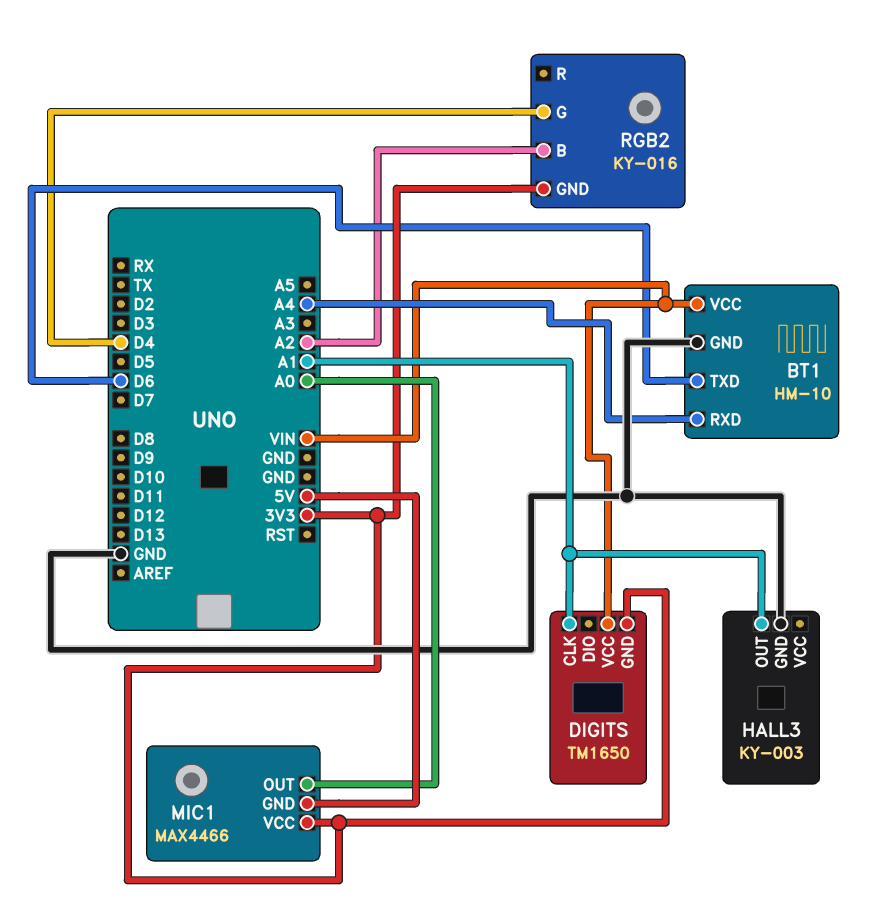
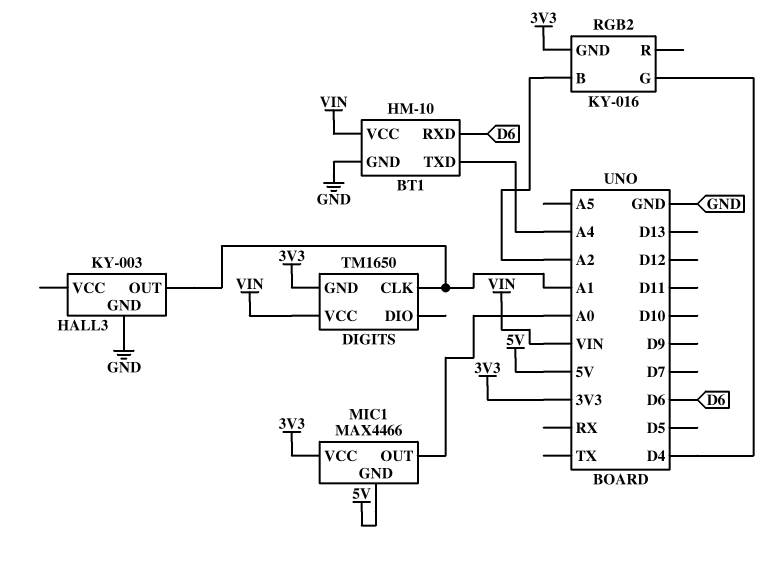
BT1 pin RXD: A4 -> D6
BT1 pin TXD: D6 -> A4

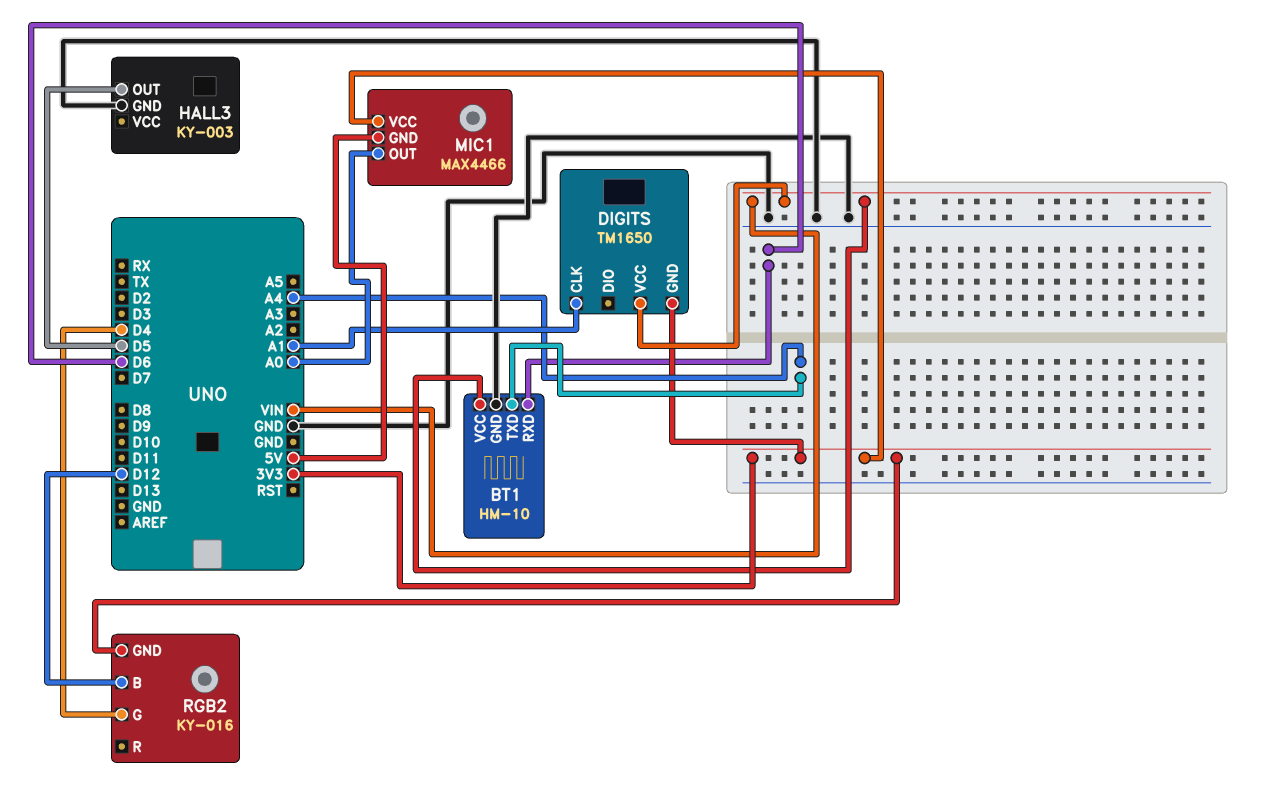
HALL3 pin OUT: A1 -> D5
RGB2 pin B: A2 -> D12

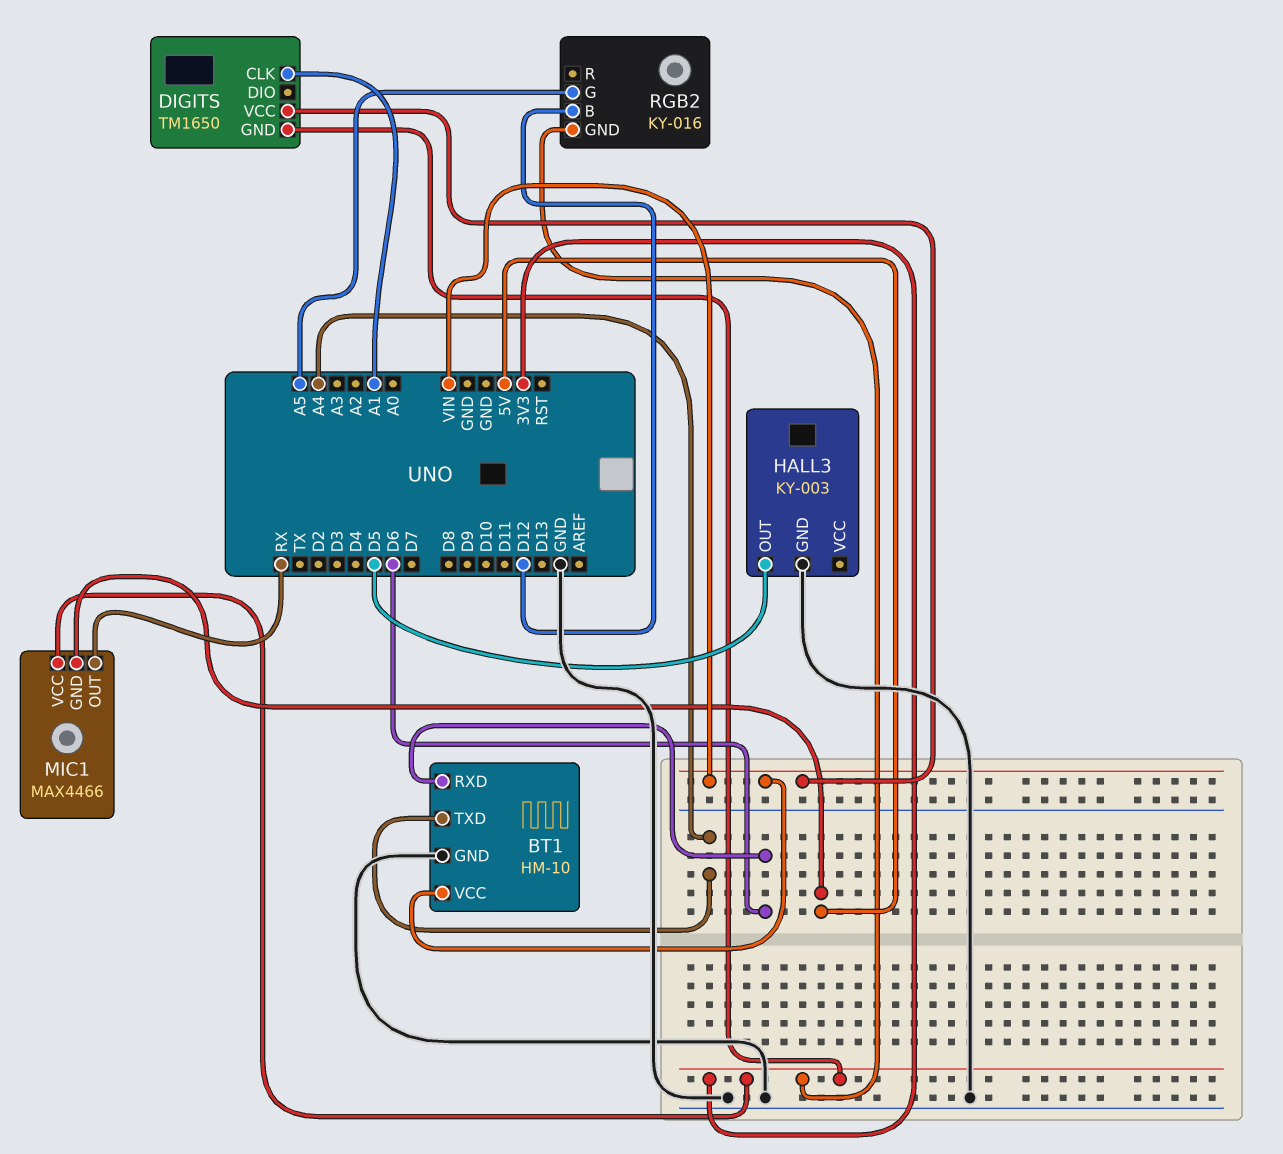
MIC1 pin OUT: A0 -> RX
RGB2 pin G: D4 -> A5

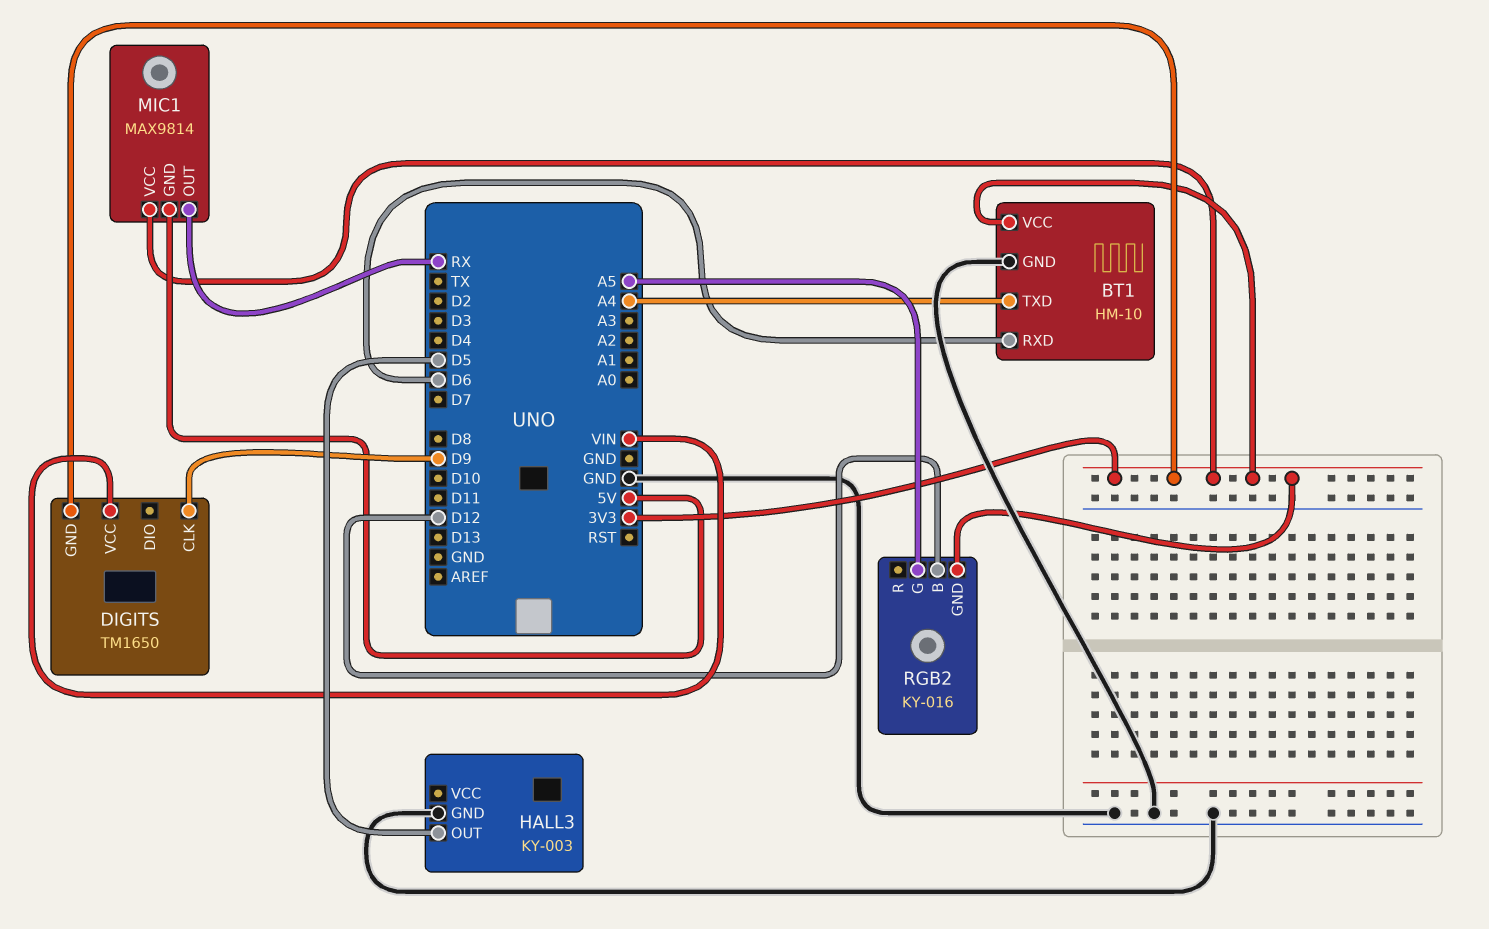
BT1 pin VCC: VIN -> 3V3
DIGITS pin CLK: A1 -> D9
MIC1: MAX4466 -> MAX9814

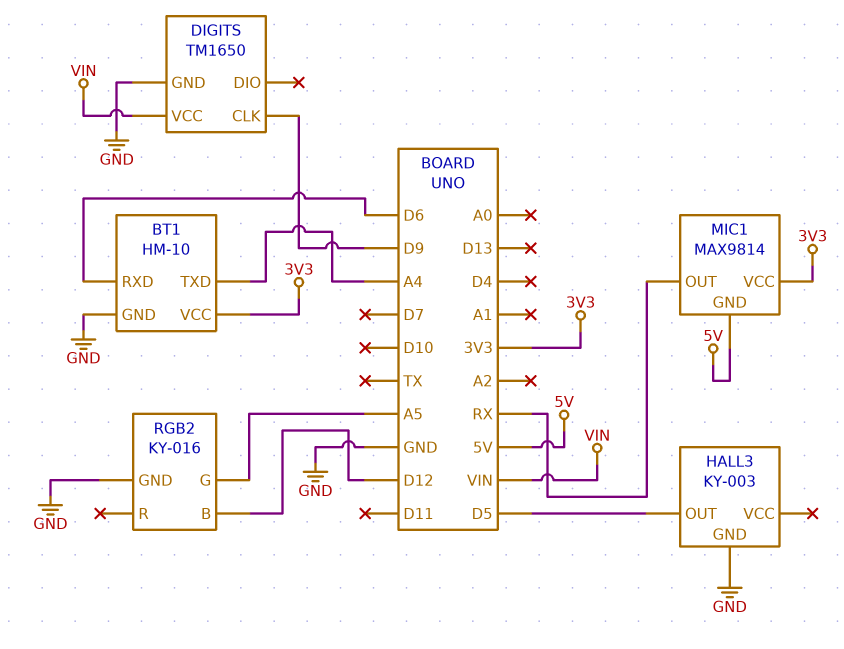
DIGITS pin GND: 3V3 -> GND
RGB2 pin GND: 3V3 -> GND

